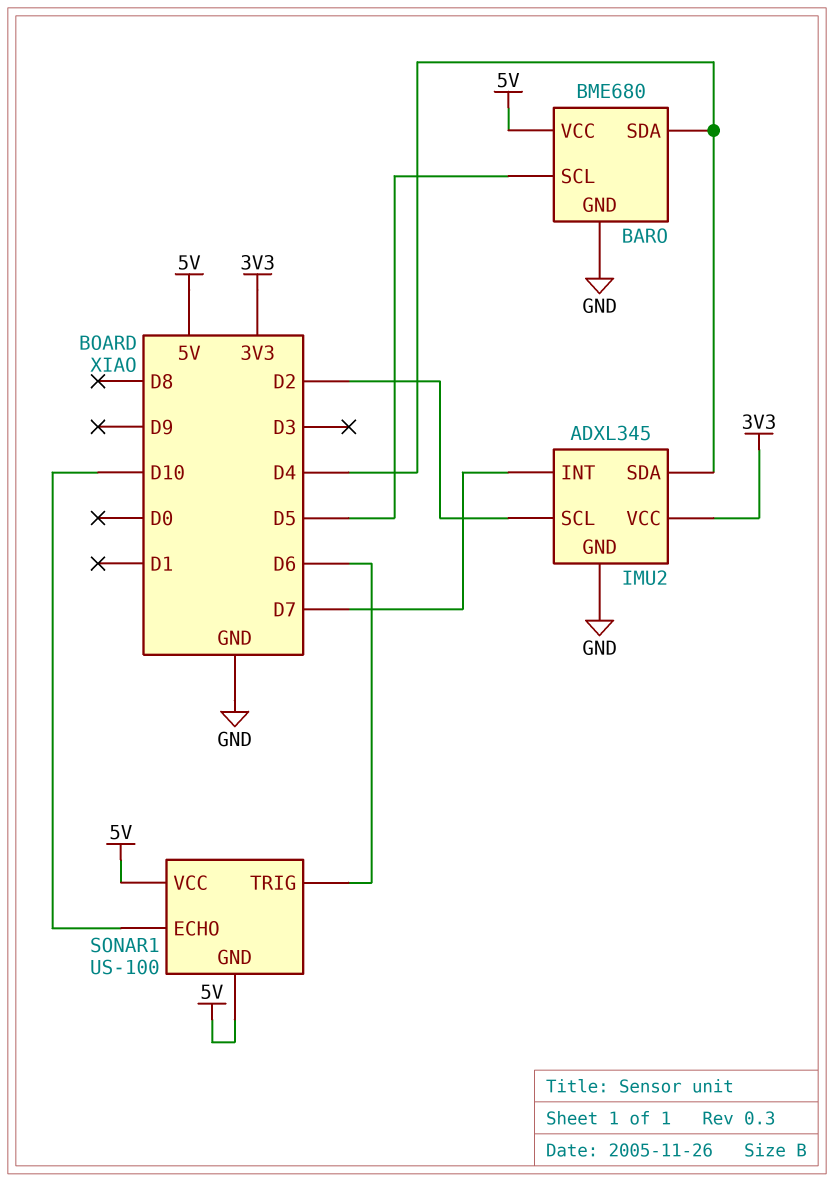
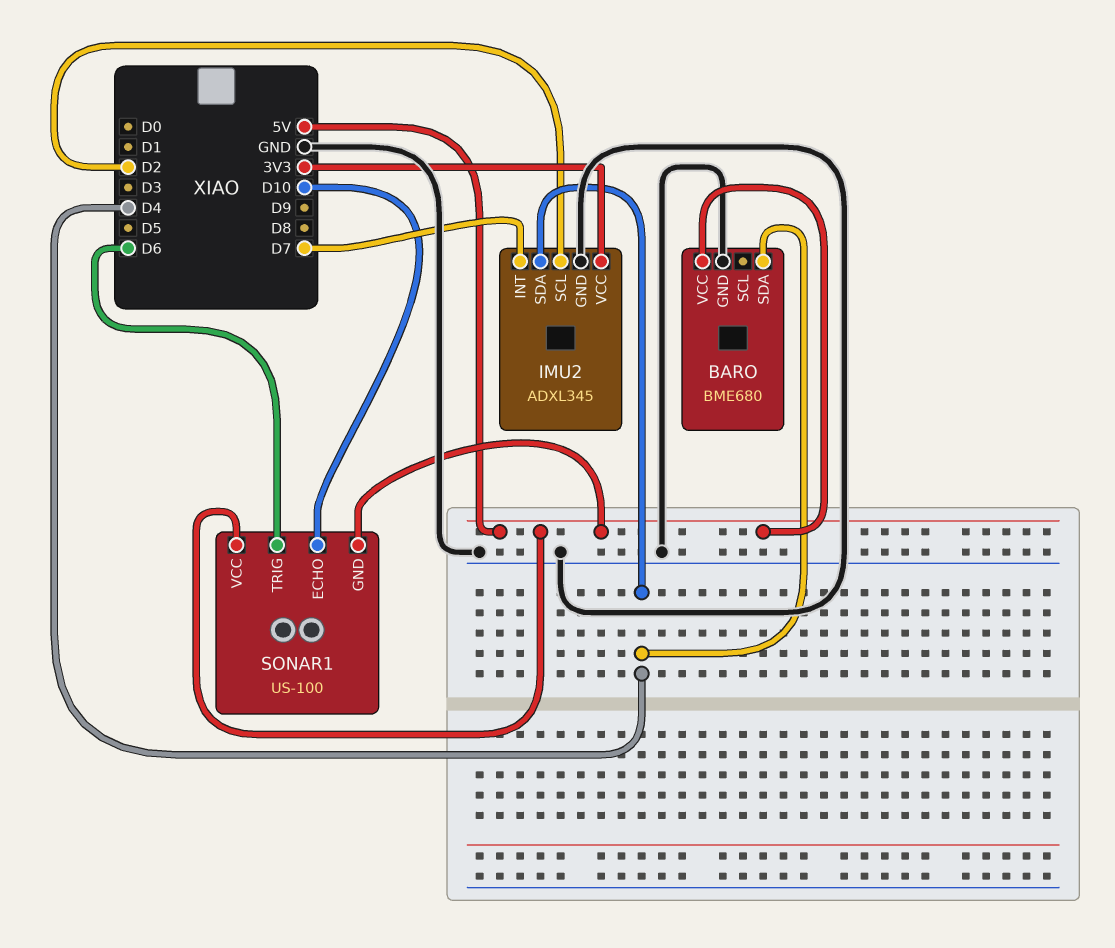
BARO pin SCL: D5 -> none

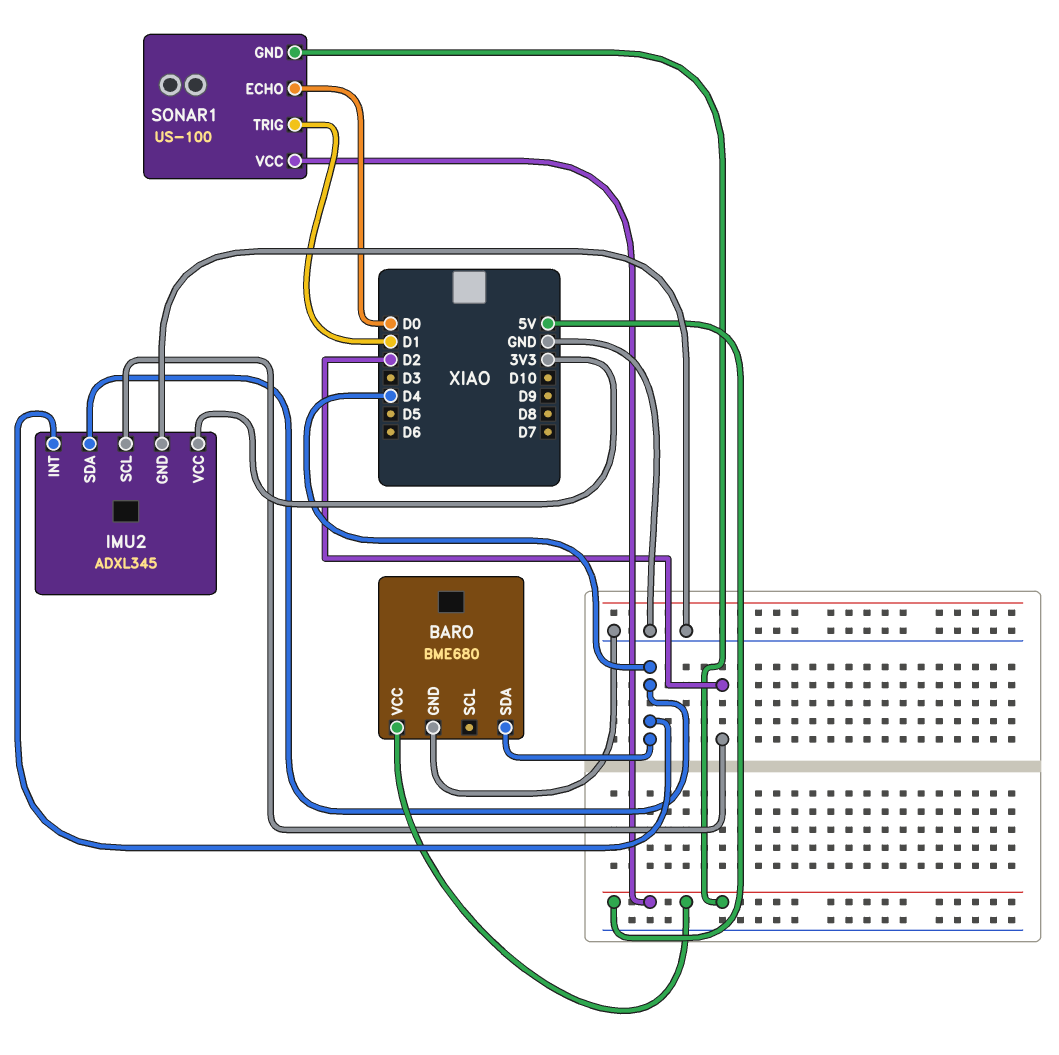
IMU2 pin INT: D7 -> D4
SONAR1 pin ECHO: D10 -> D0
SONAR1 pin TRIG: D6 -> D1

